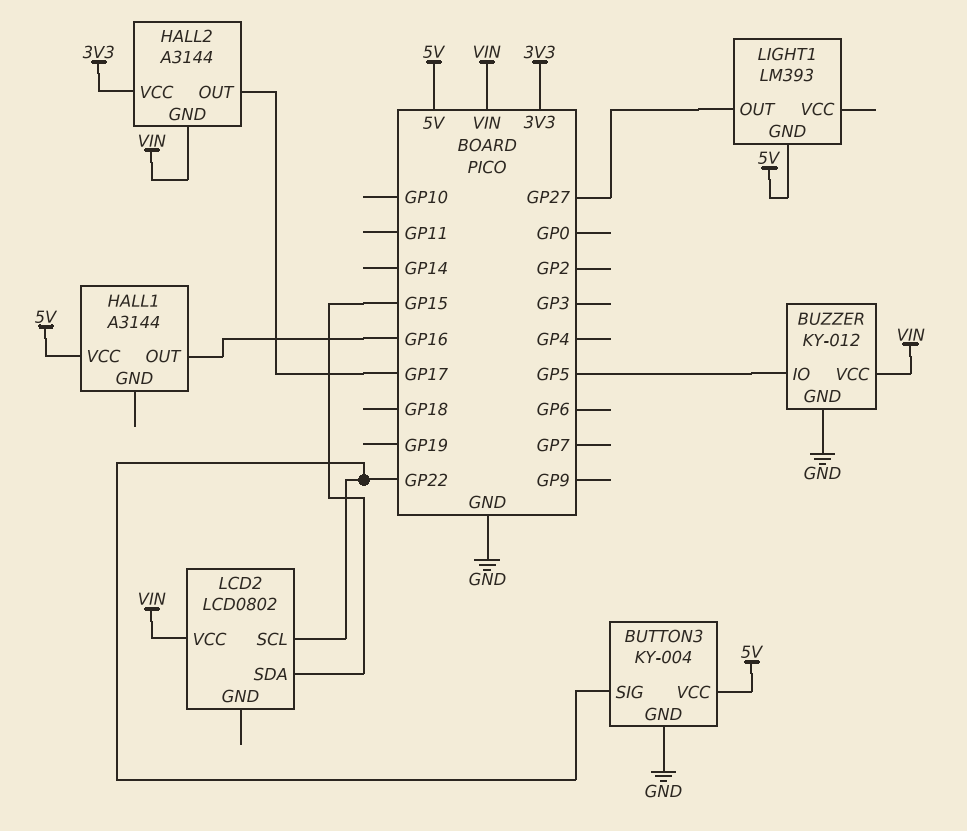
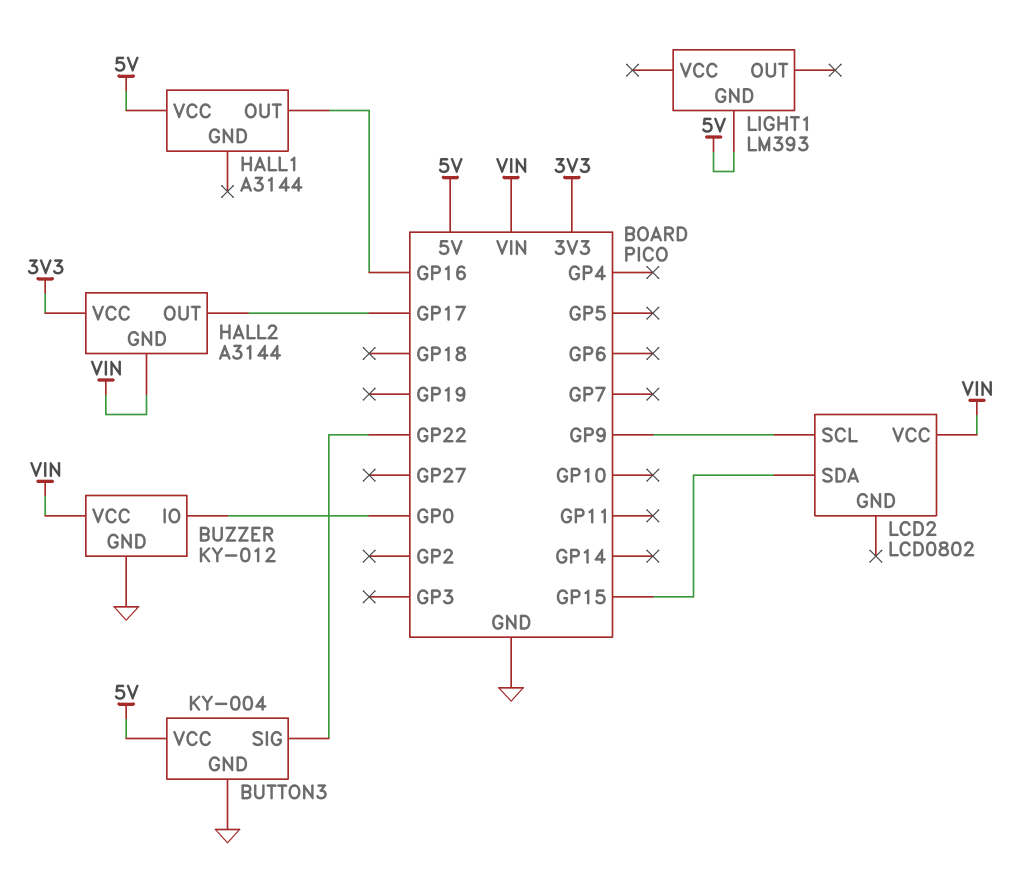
BUZZER pin IO: GP5 -> GP0
LCD2 pin SCL: GP22 -> GP9
LIGHT1 pin OUT: GP27 -> none

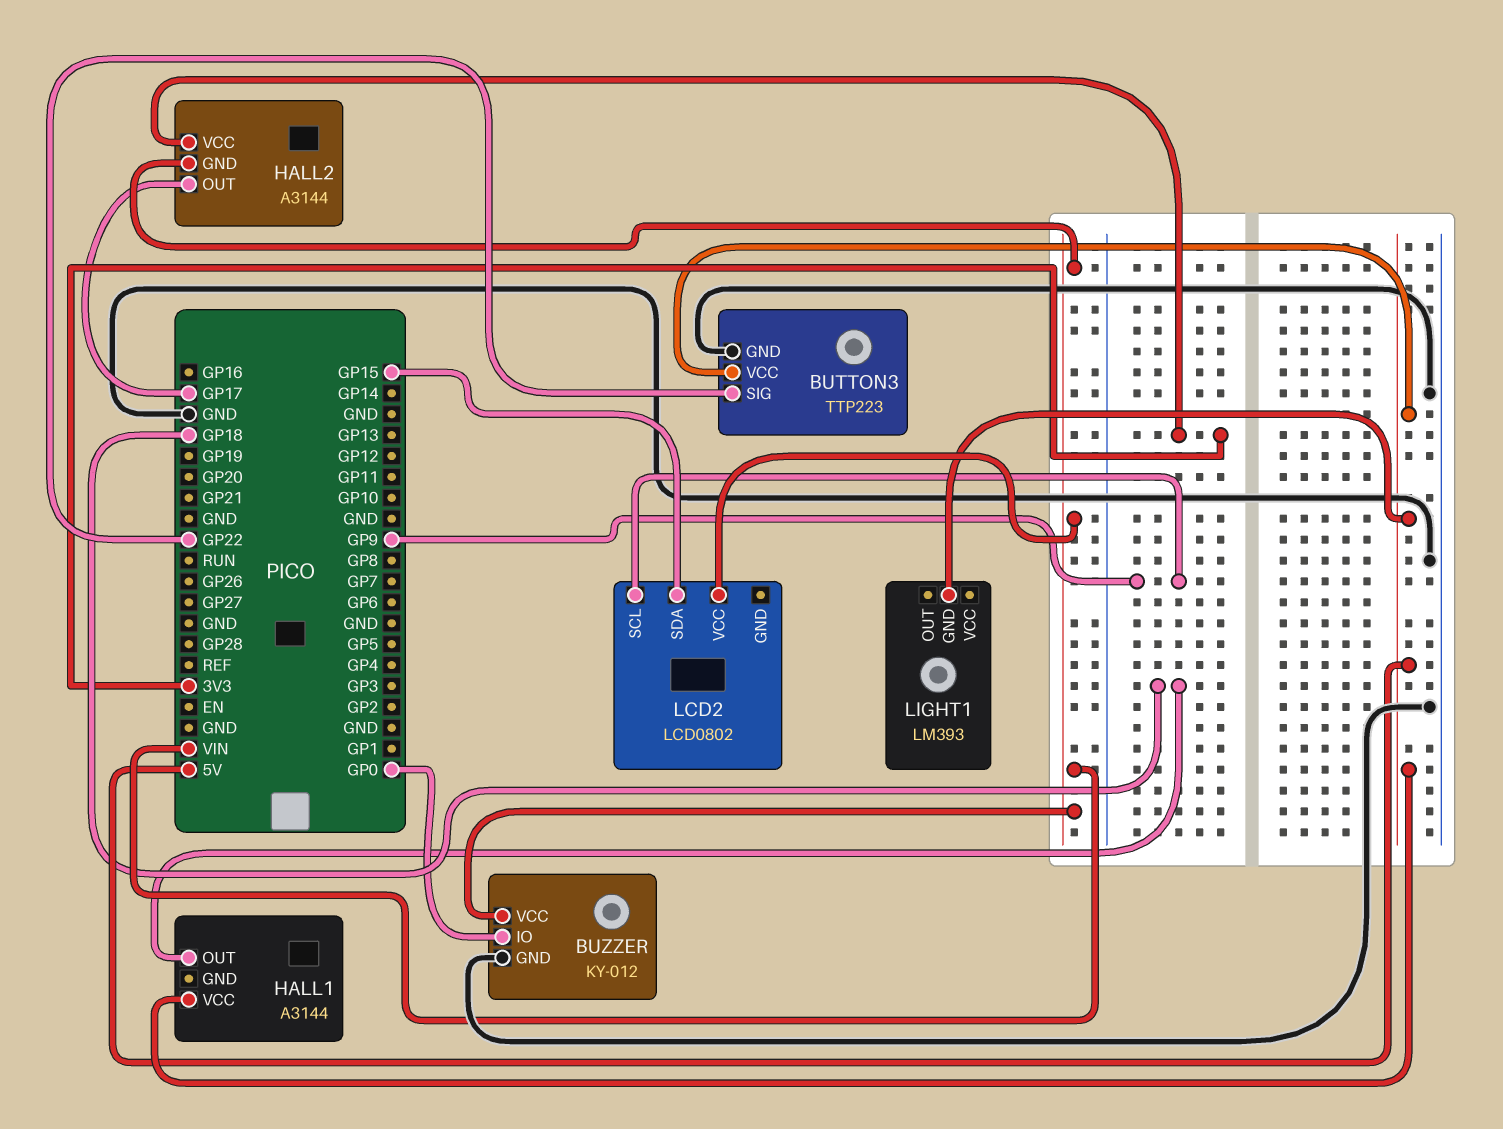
BUTTON3: KY-004 -> TTP223
HALL1 pin OUT: GP16 -> GP18

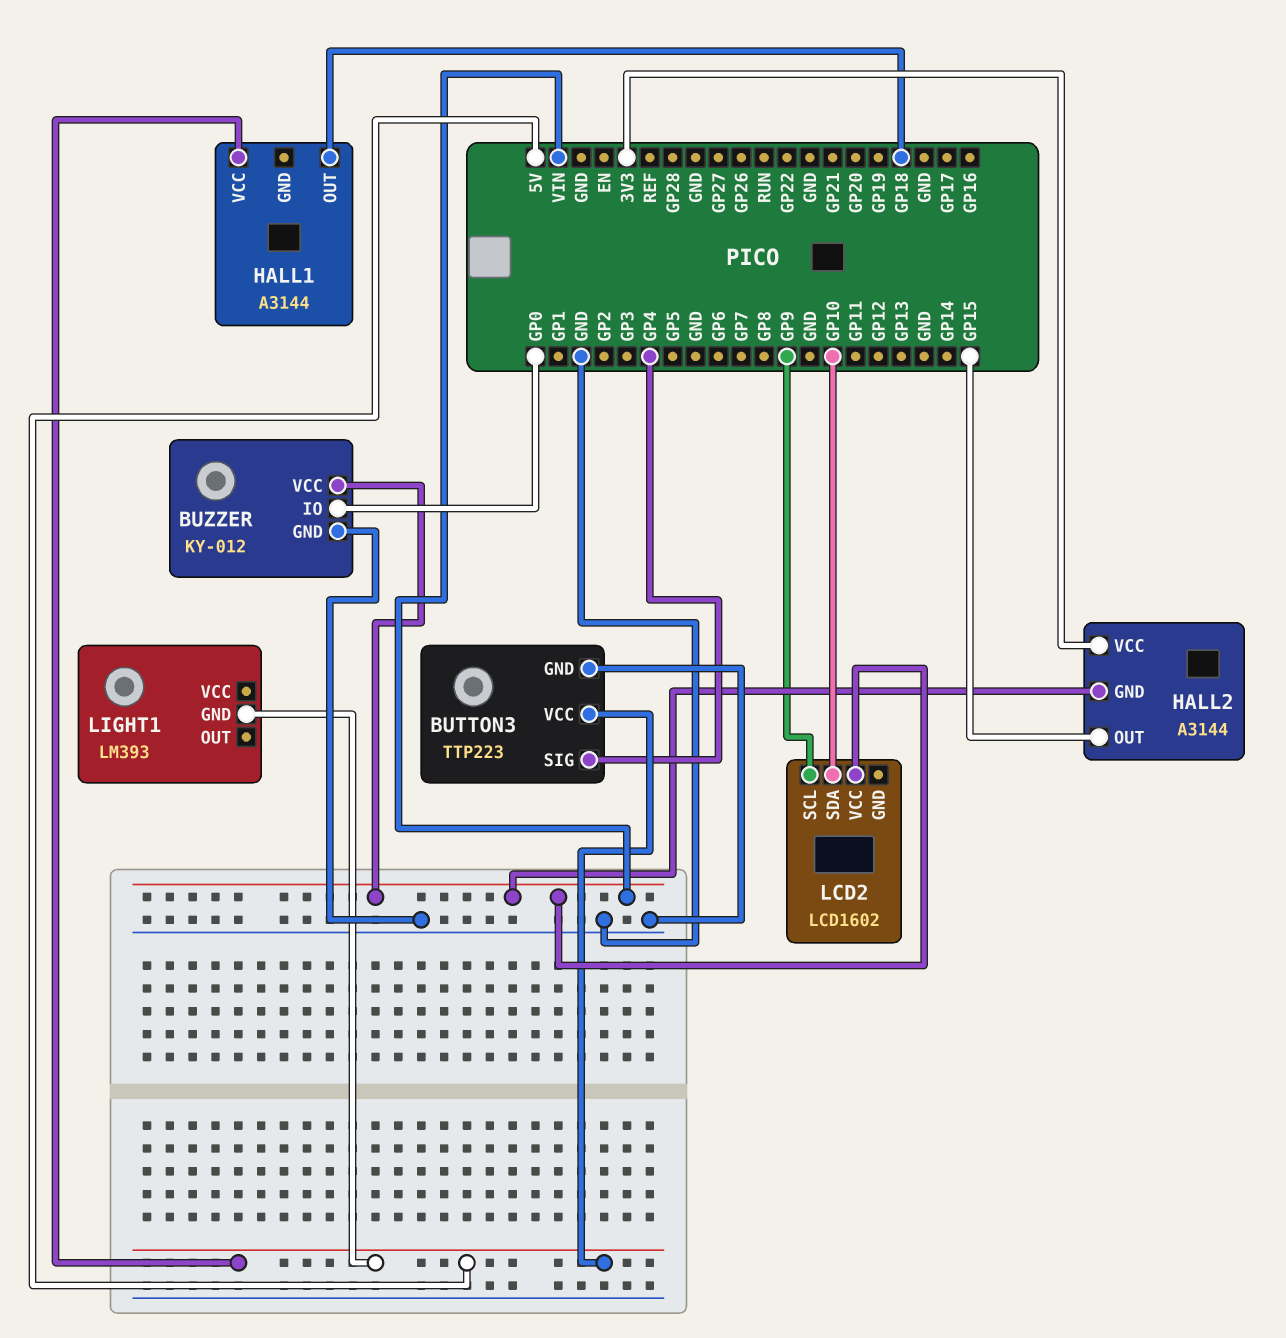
BUTTON3 pin SIG: GP22 -> GP4
HALL2 pin OUT: GP17 -> GP15
LCD2: LCD0802 -> LCD1602
LCD2 pin SDA: GP15 -> GP10

